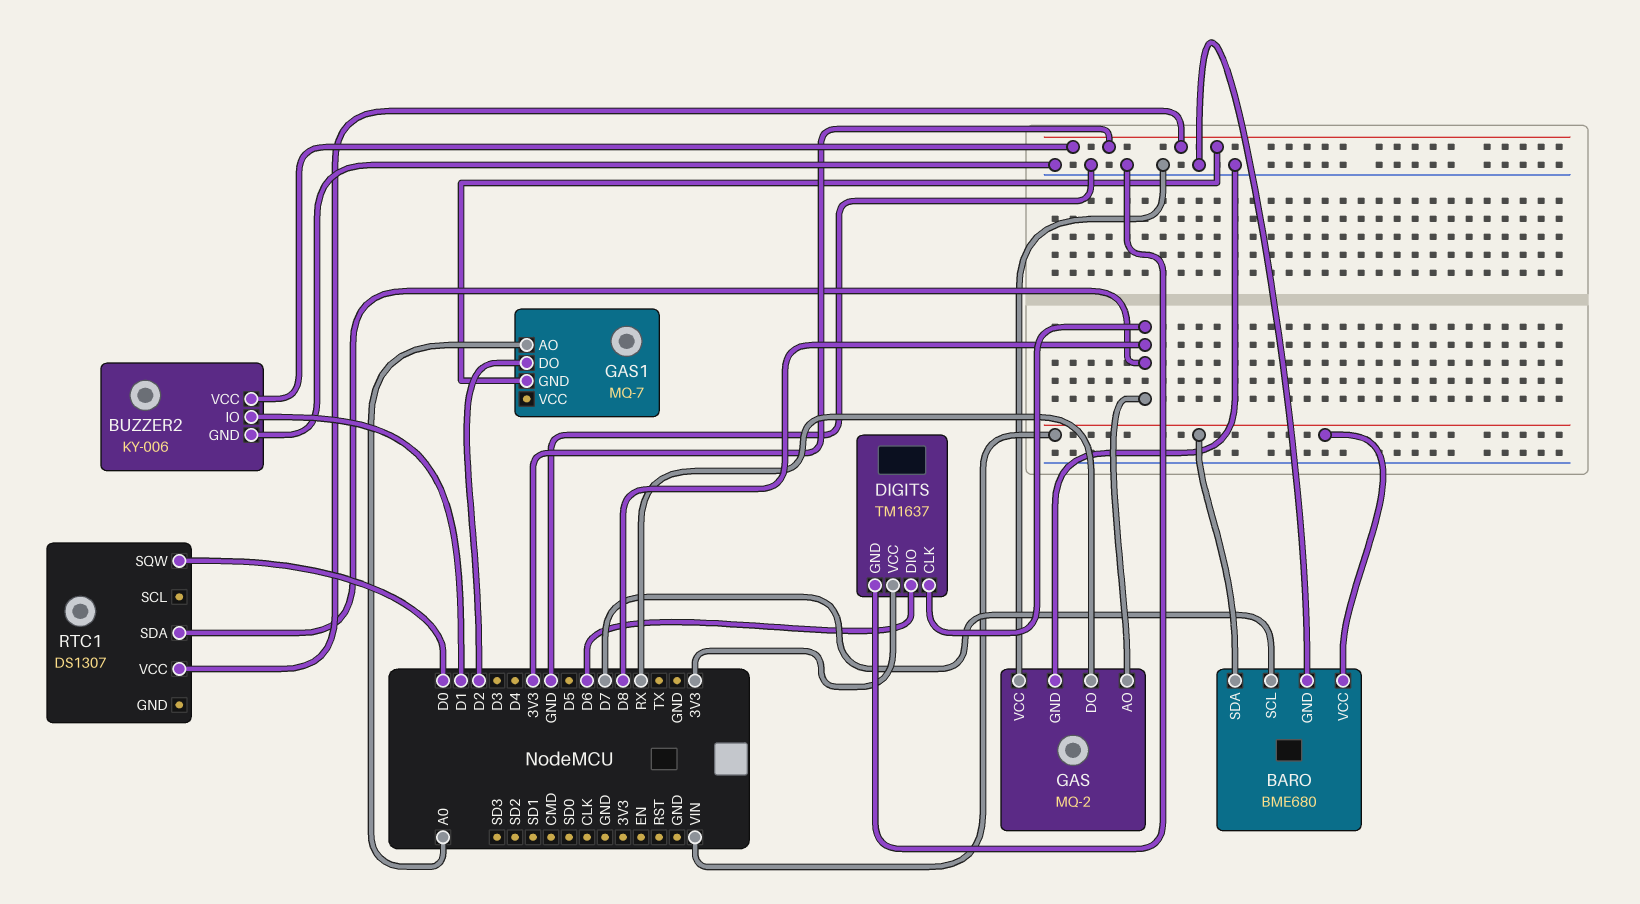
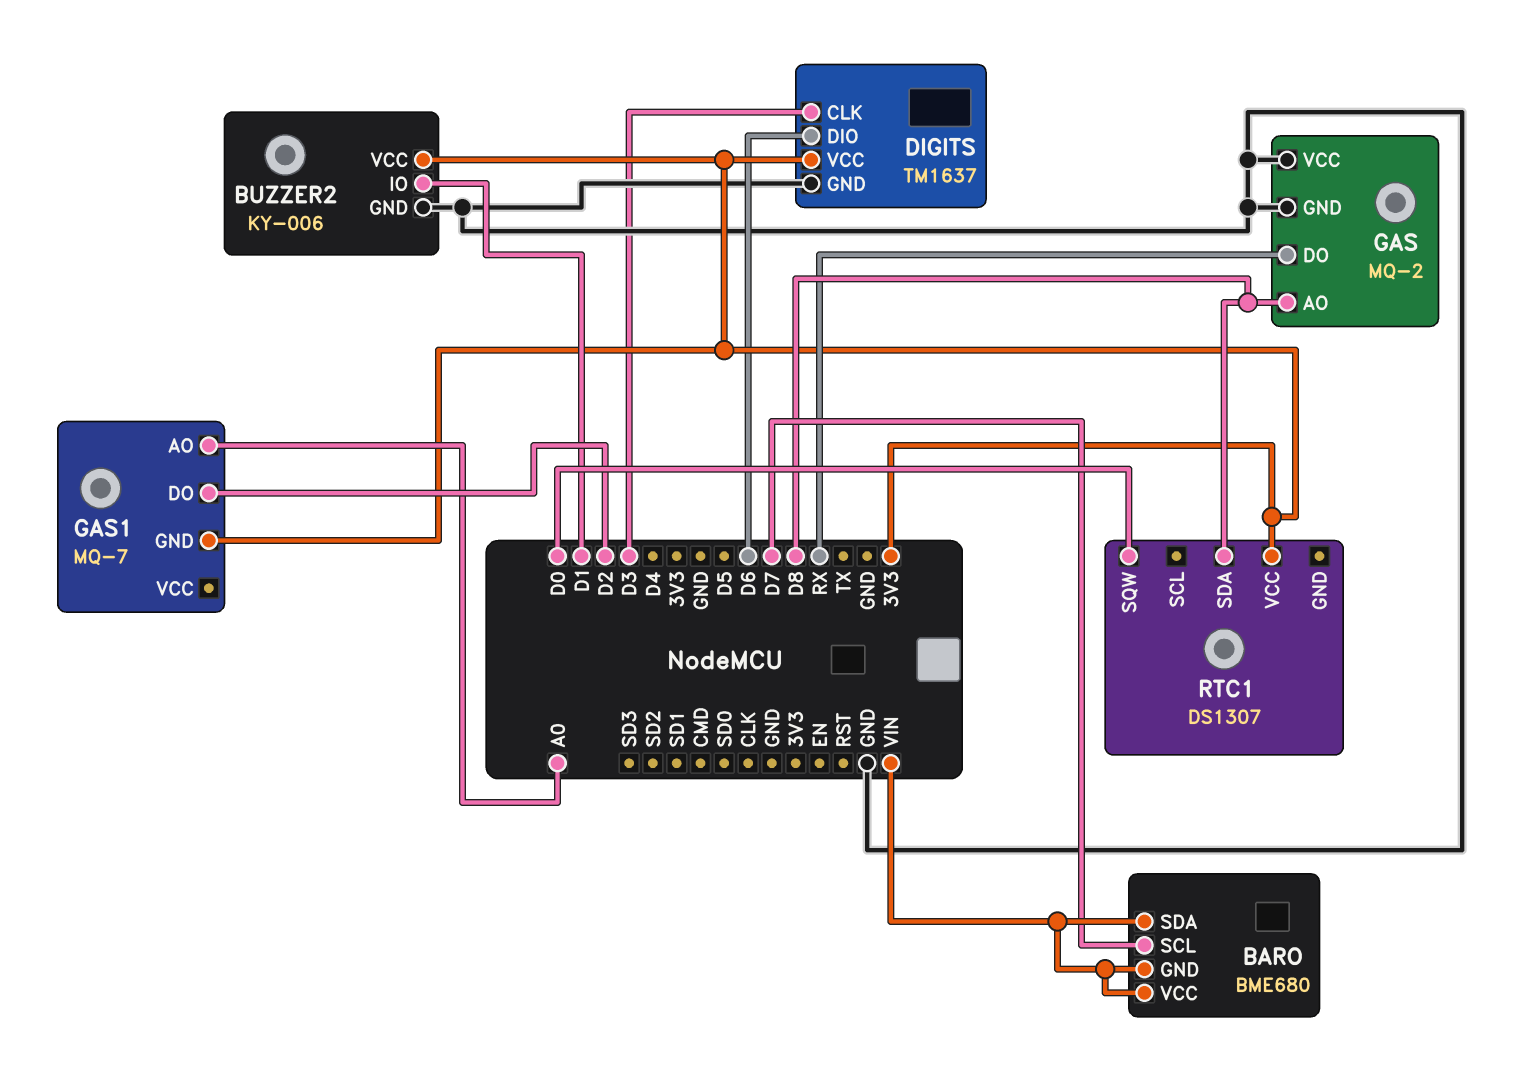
BARO pin GND: GND -> VIN
DIGITS pin CLK: D8 -> D3

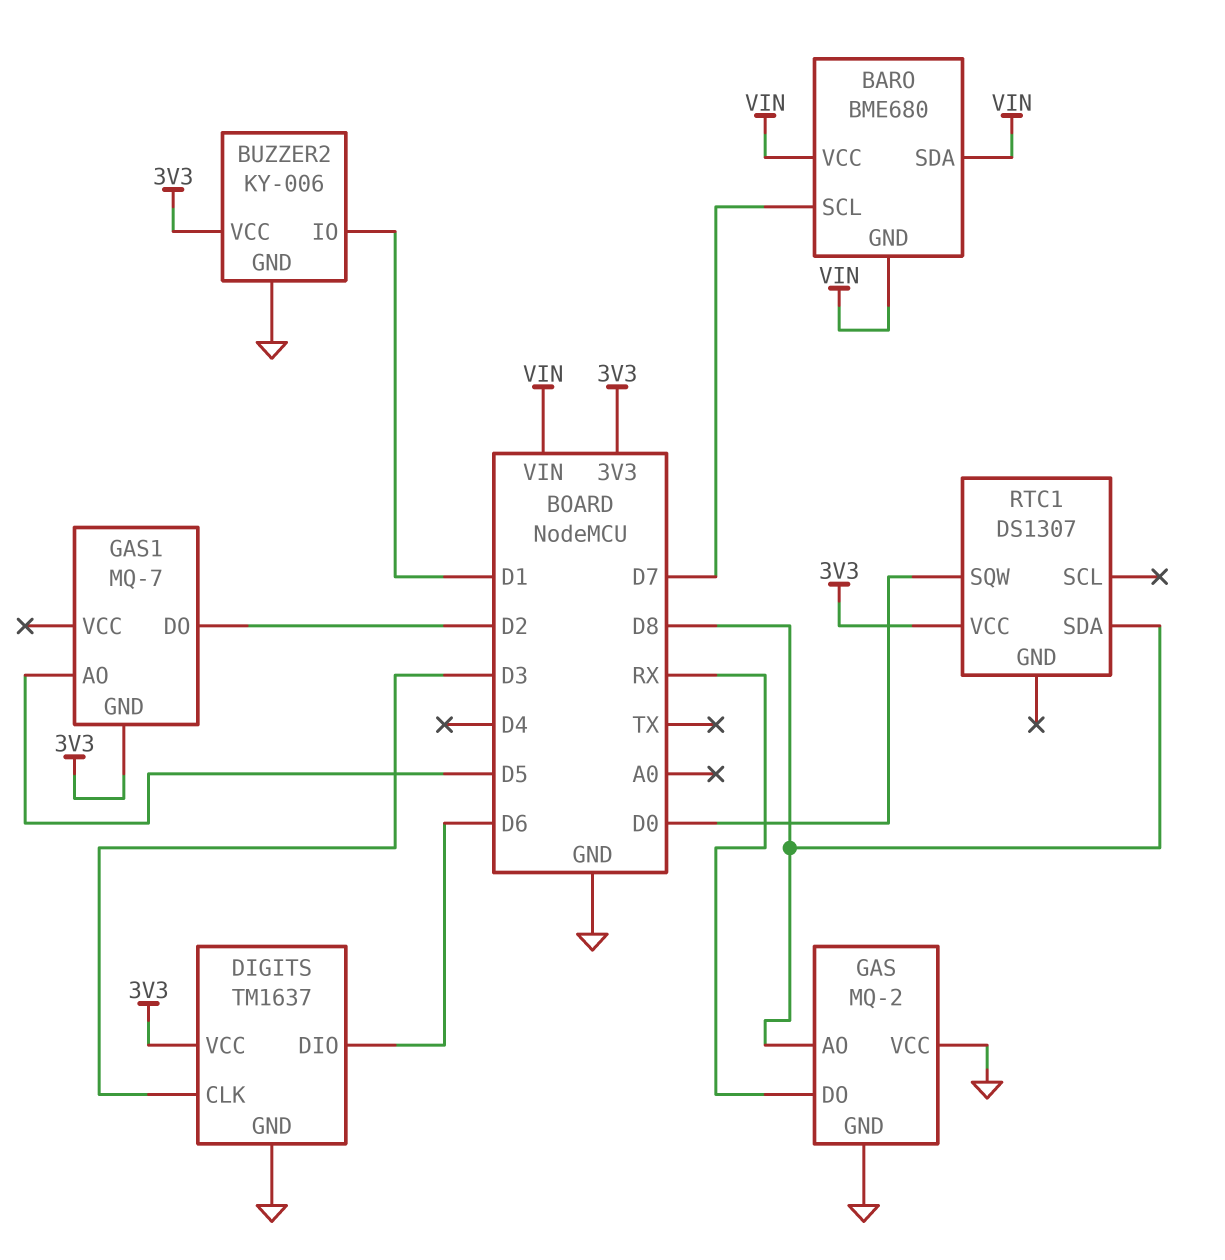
GAS1 pin AO: A0 -> D5

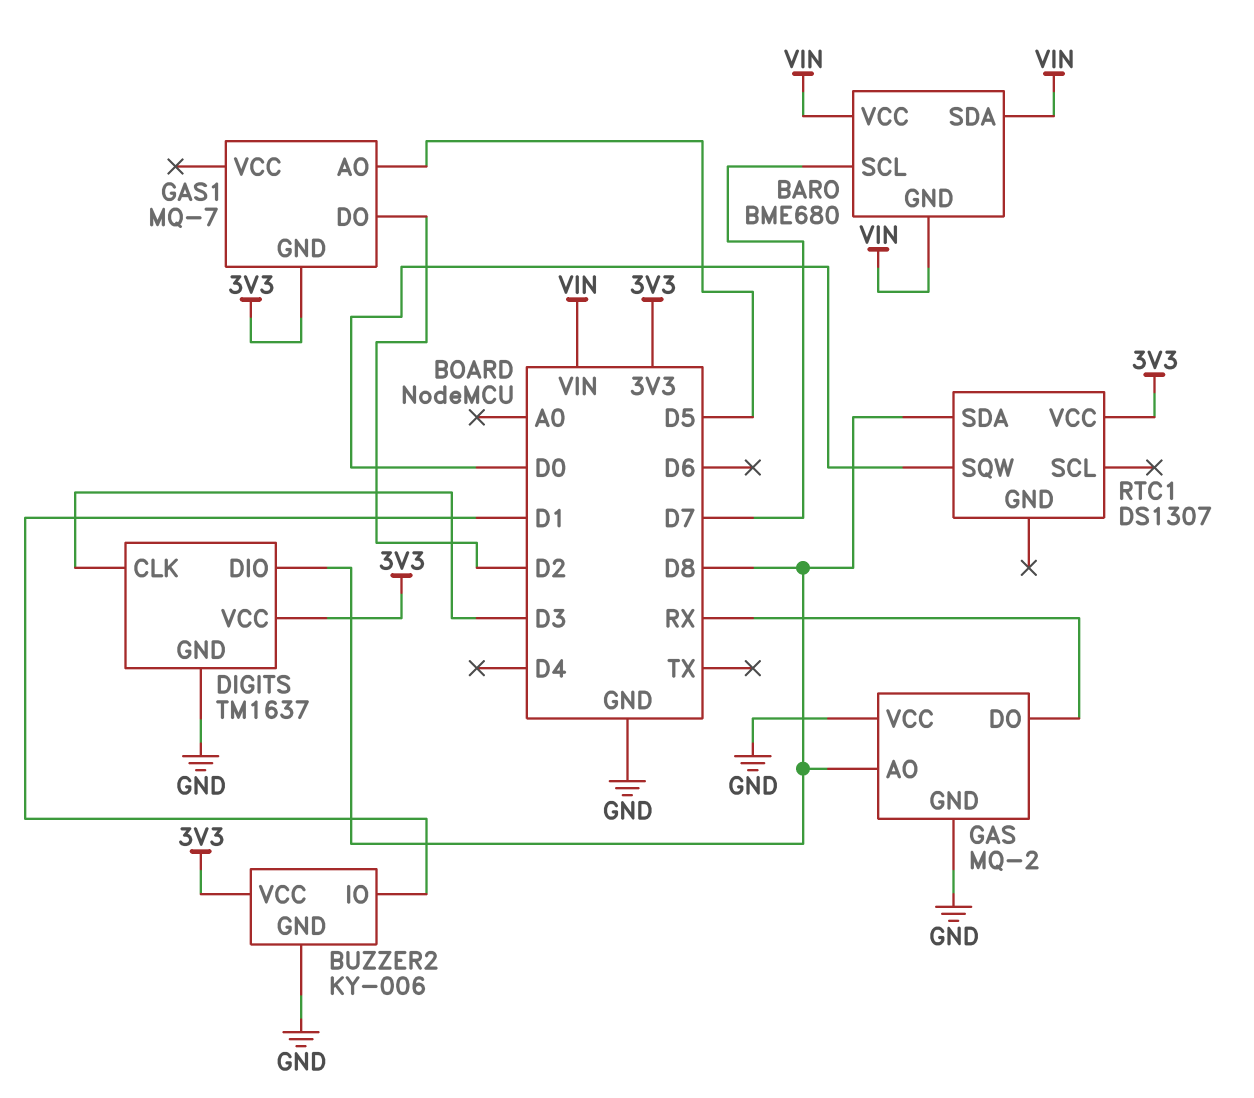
DIGITS pin DIO: D6 -> D8

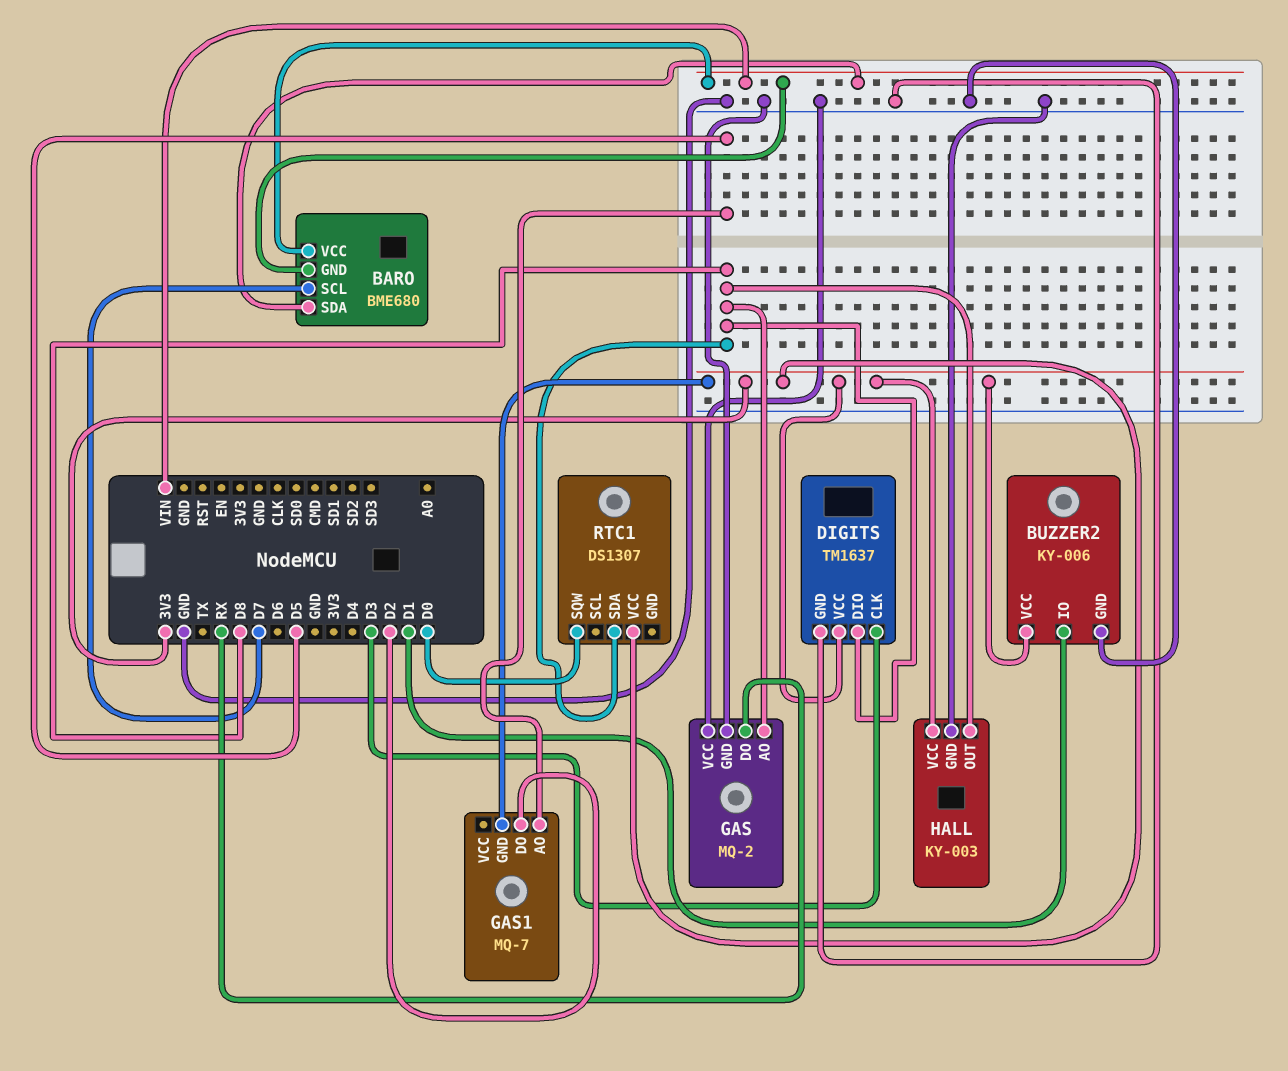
HALL: none -> KY-003
HALL pin GND: none -> GND
HALL pin OUT: none -> D8
HALL pin VCC: none -> 3V3

